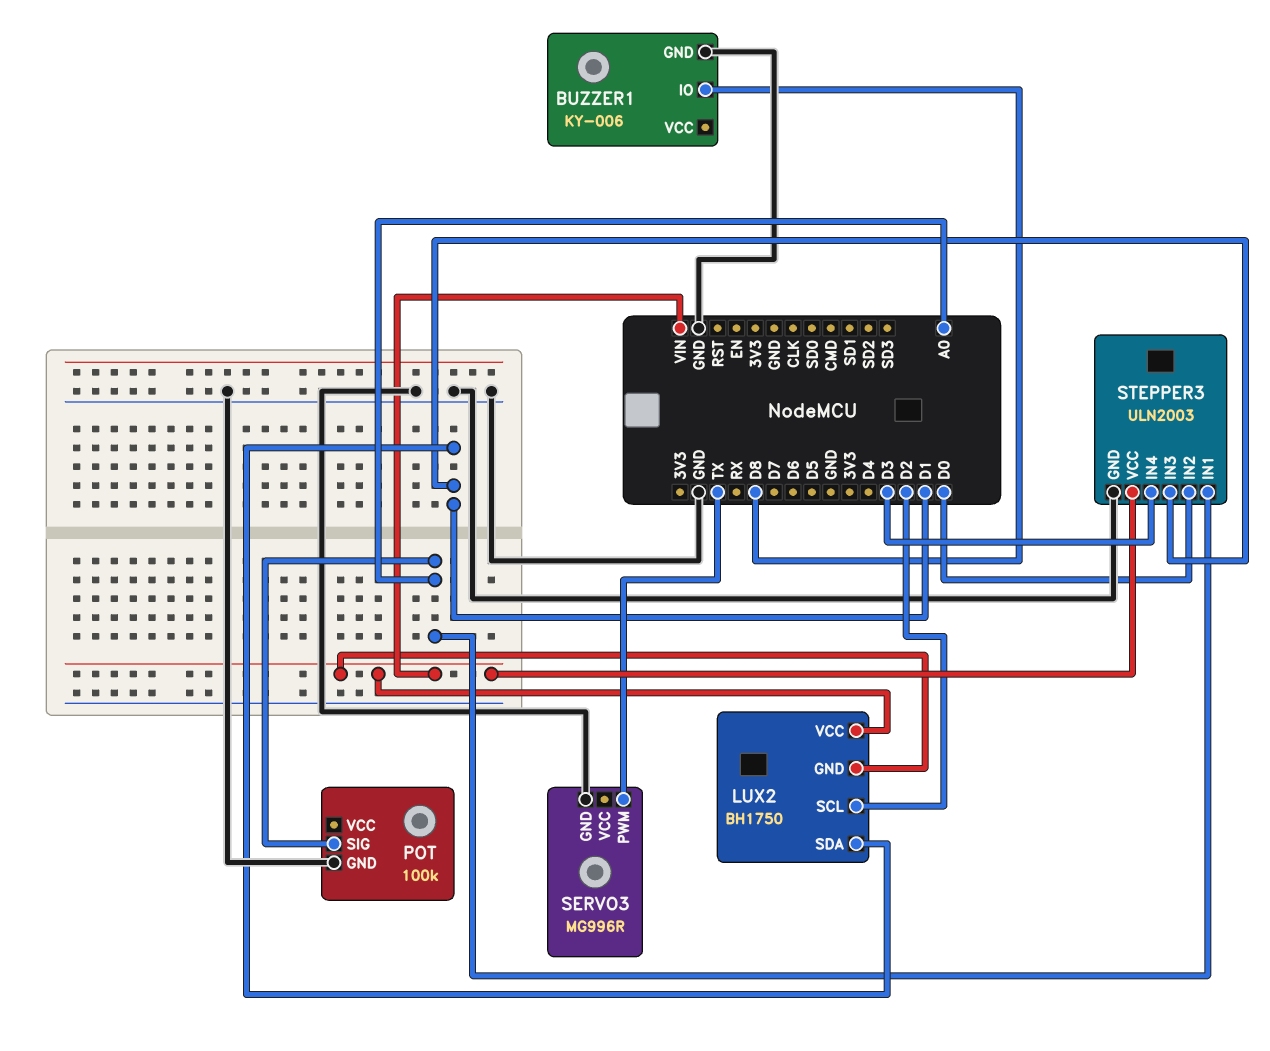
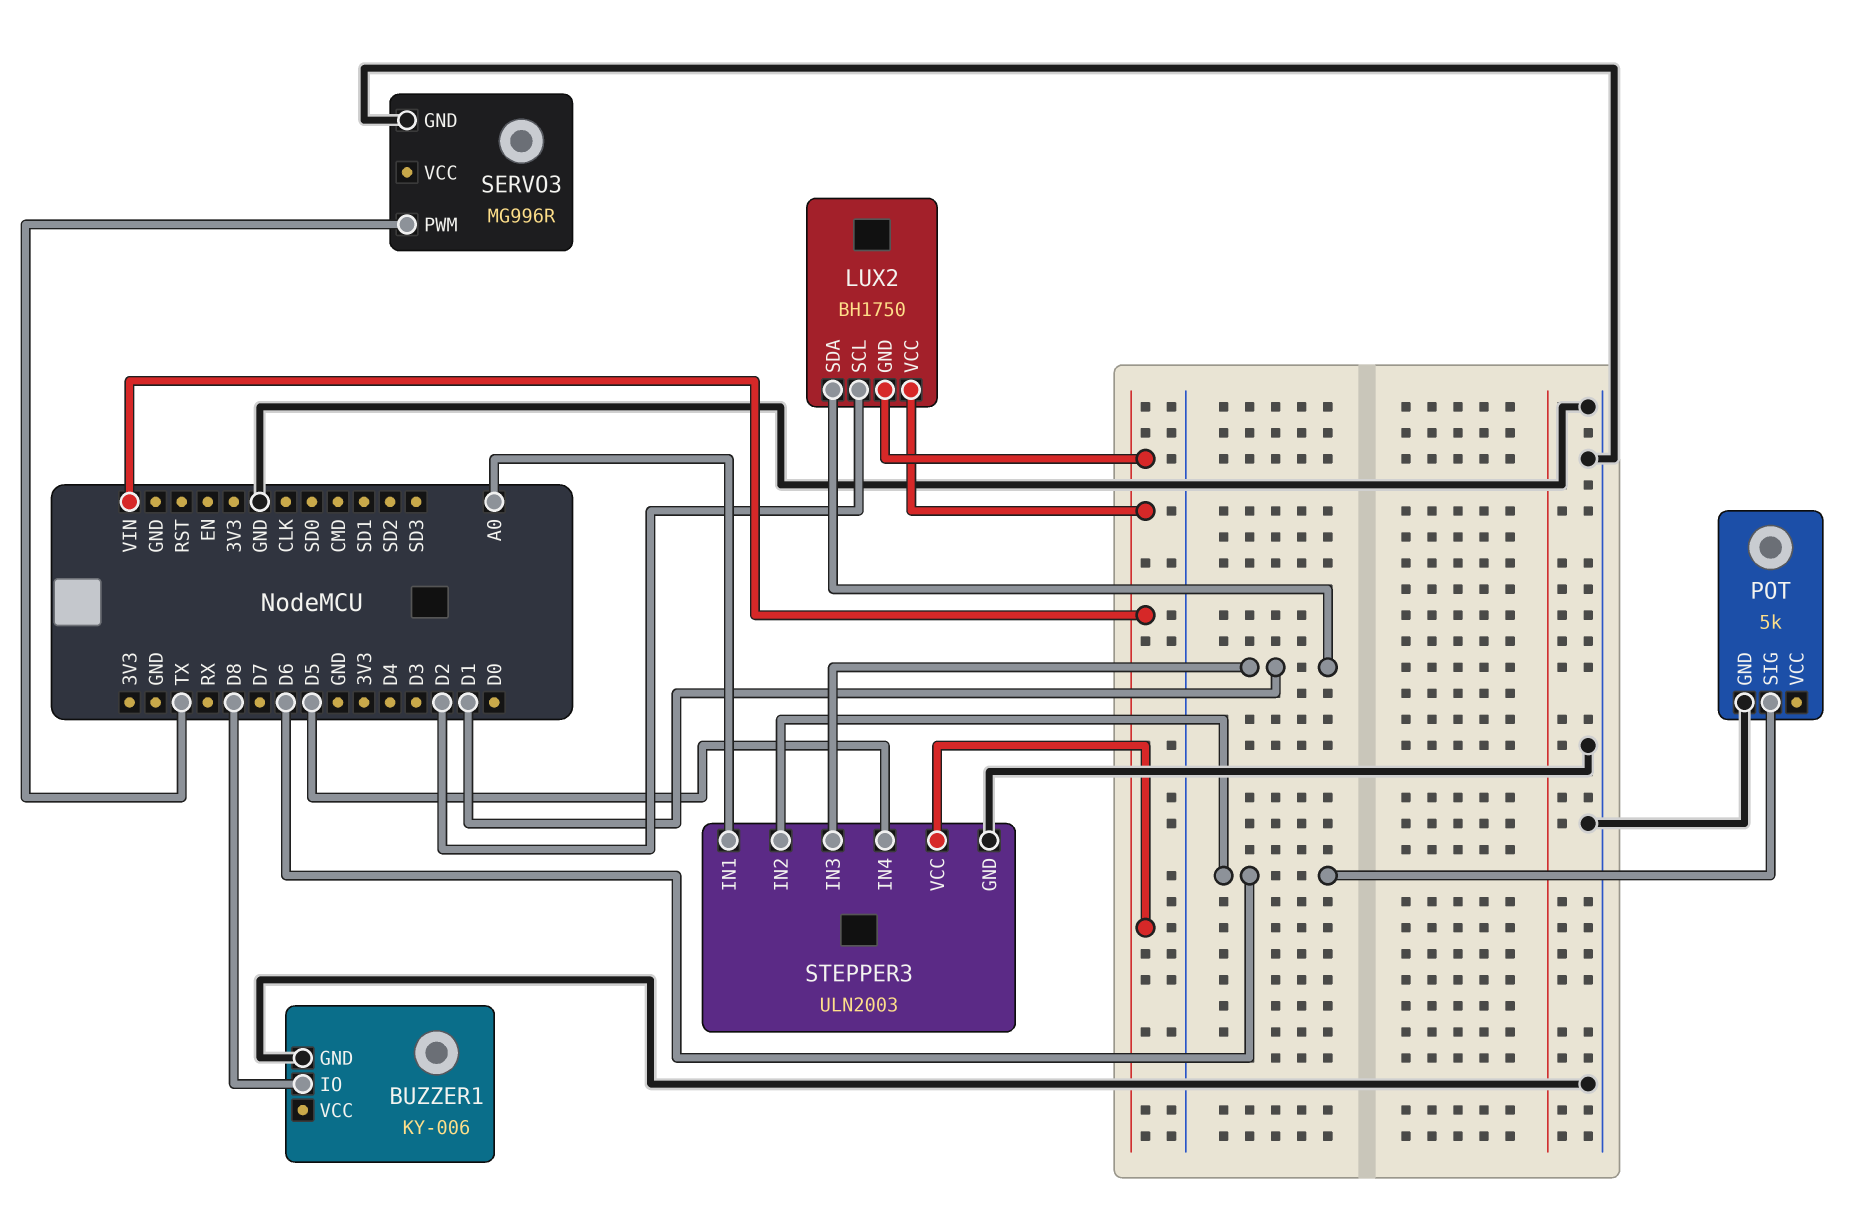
POT: 100k -> 5k
POT pin SIG: A0 -> D6
STEPPER3 pin IN2: D0 -> D6
STEPPER3 pin IN4: D3 -> D5

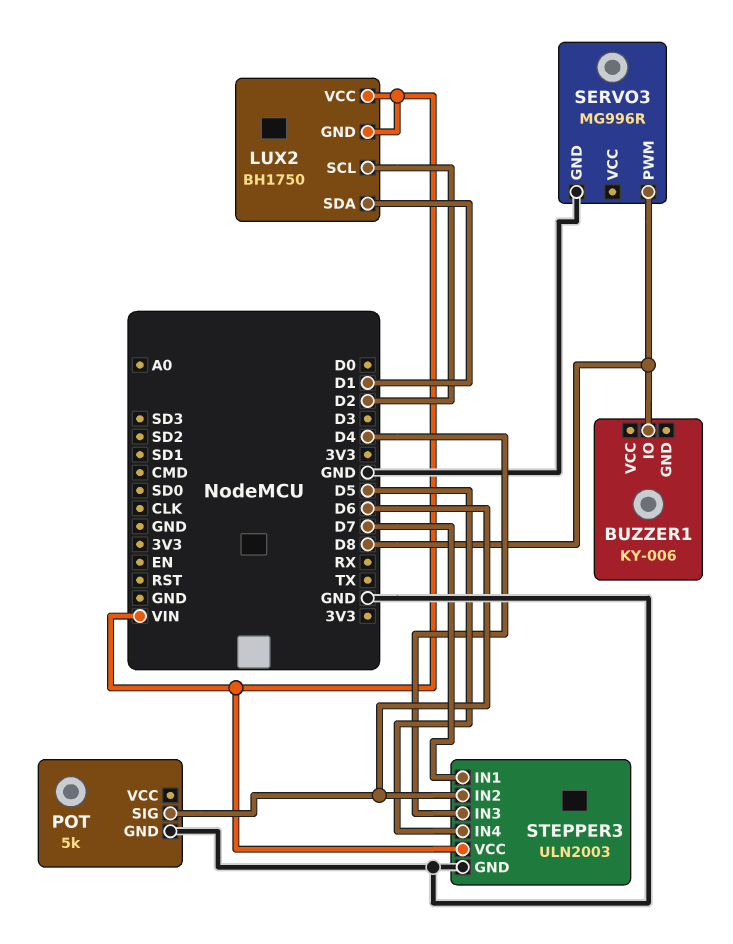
BUZZER1 pin GND: GND -> none
SERVO3 pin PWM: TX -> D8
STEPPER3 pin IN1: A0 -> D7
STEPPER3 pin IN3: D1 -> D4

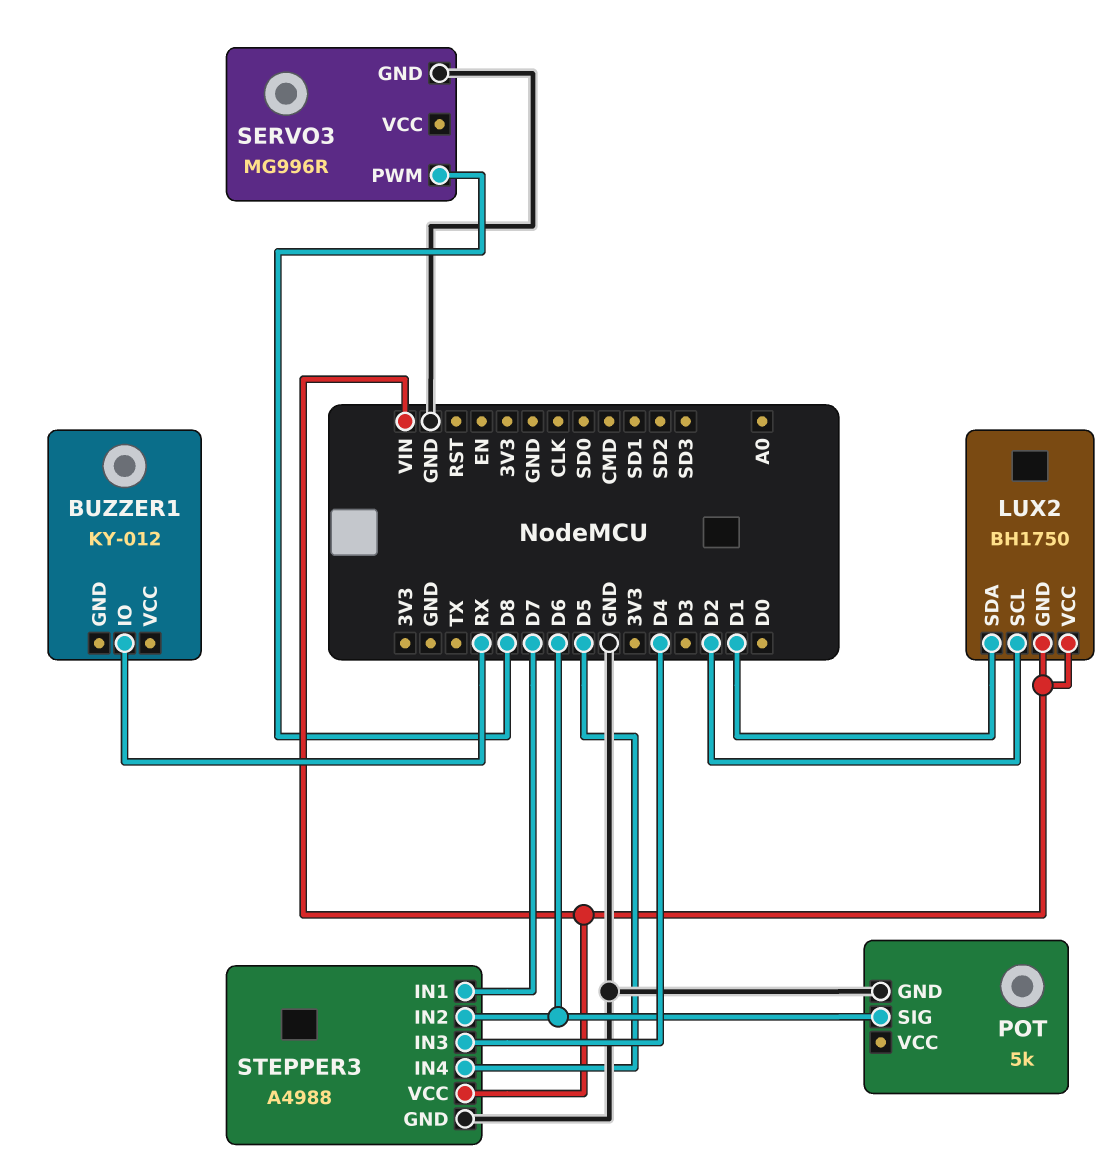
BUZZER1: KY-006 -> KY-012
BUZZER1 pin IO: D8 -> RX
STEPPER3: ULN2003 -> A4988

